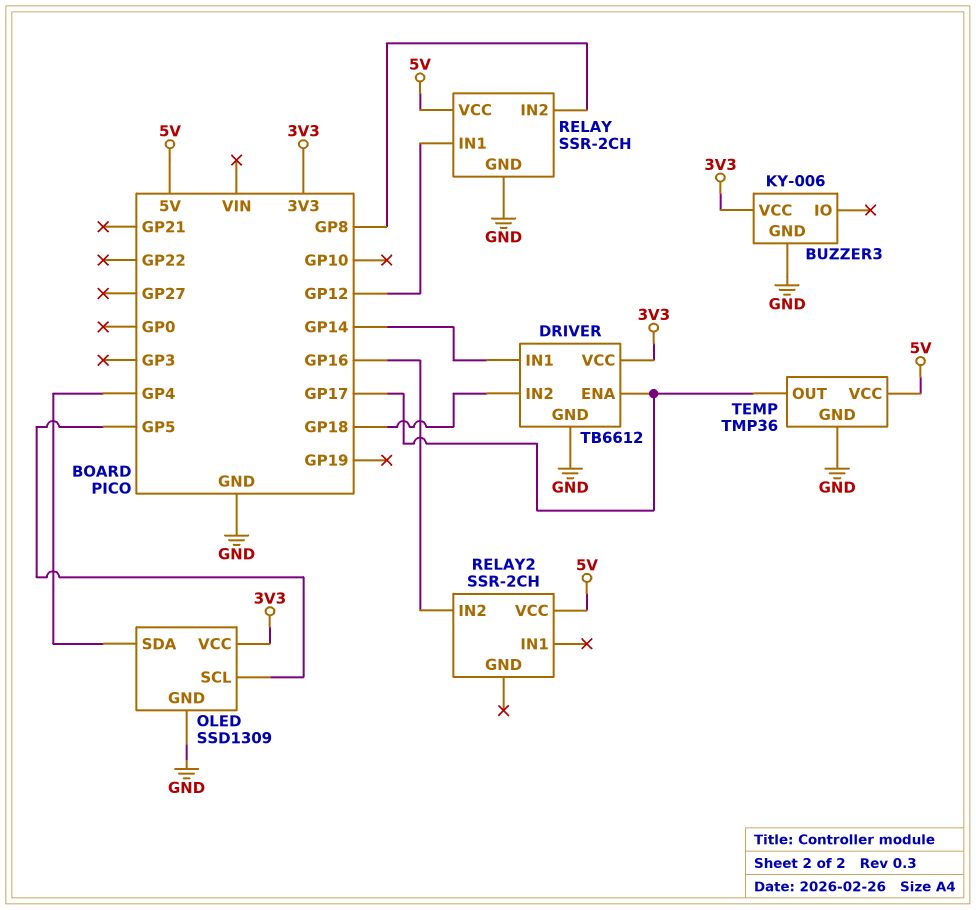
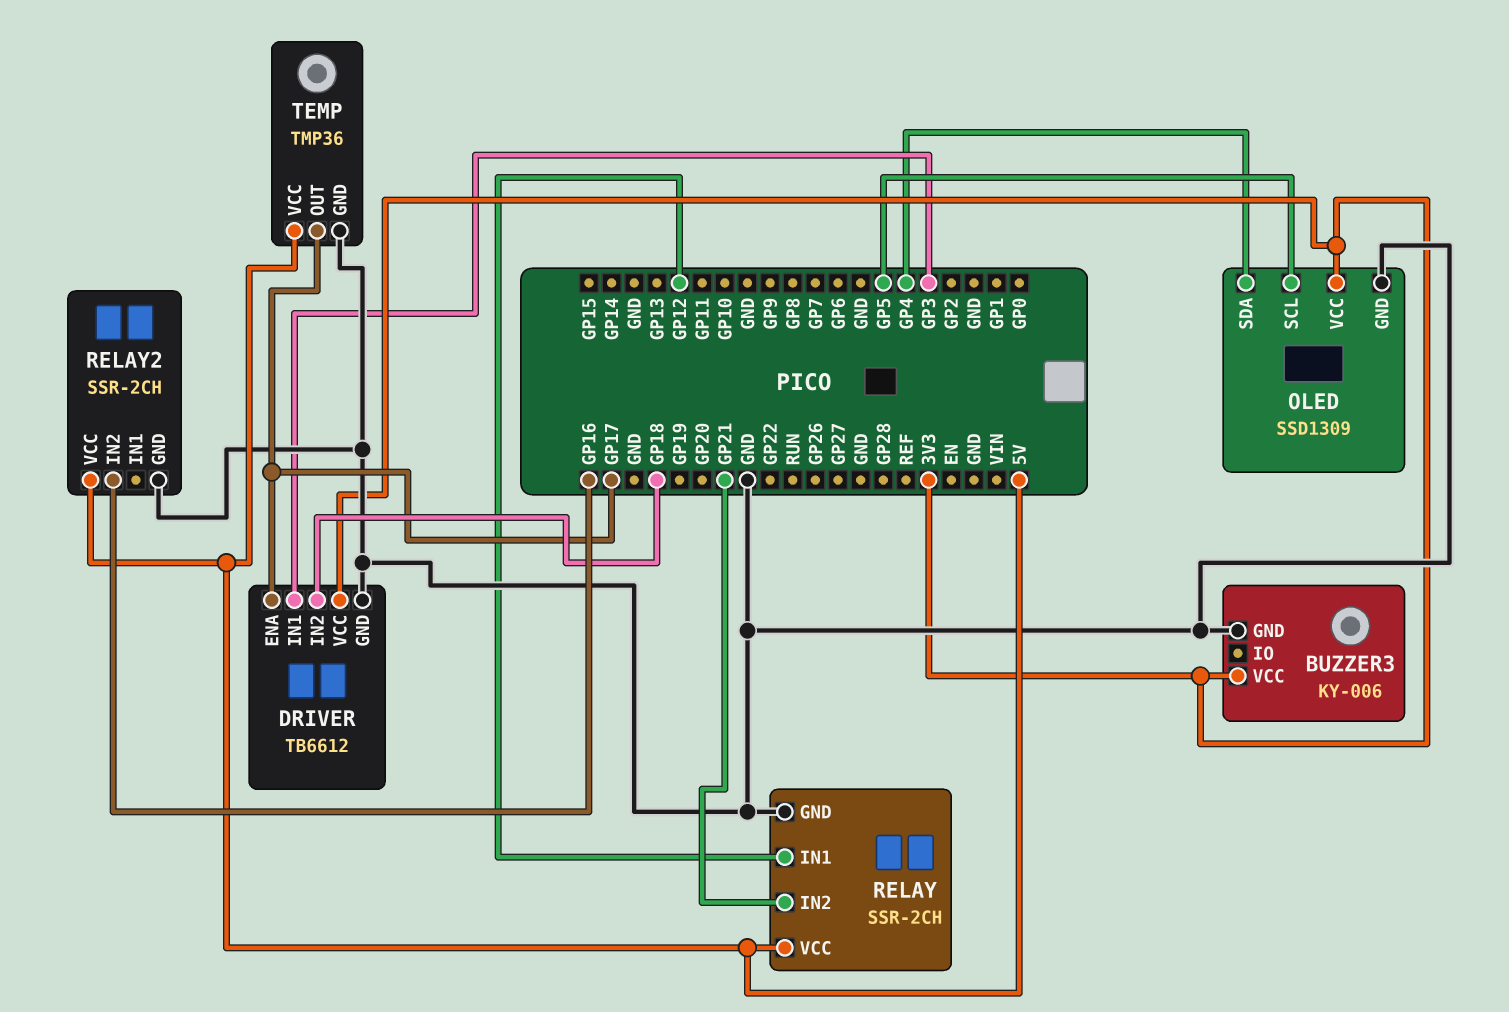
DRIVER pin IN1: GP14 -> GP3
RELAY pin IN2: GP8 -> GP21
RELAY2 pin GND: none -> GND

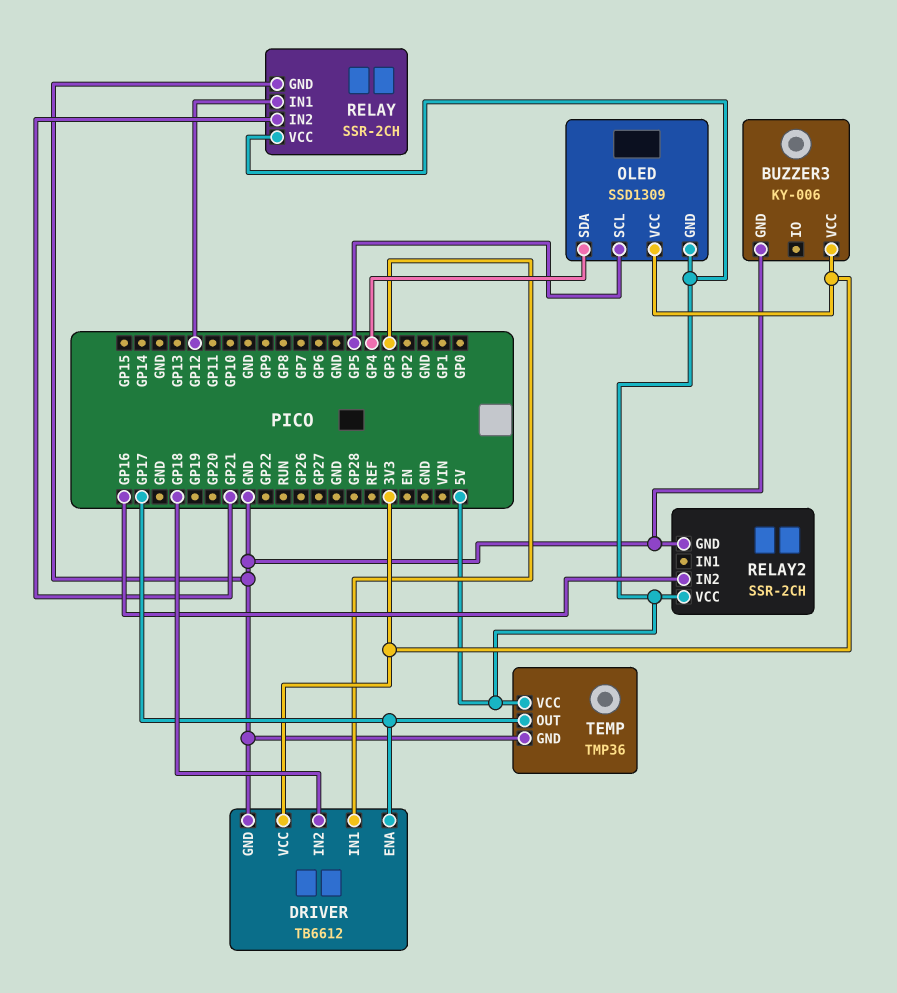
OLED pin GND: GND -> 5V

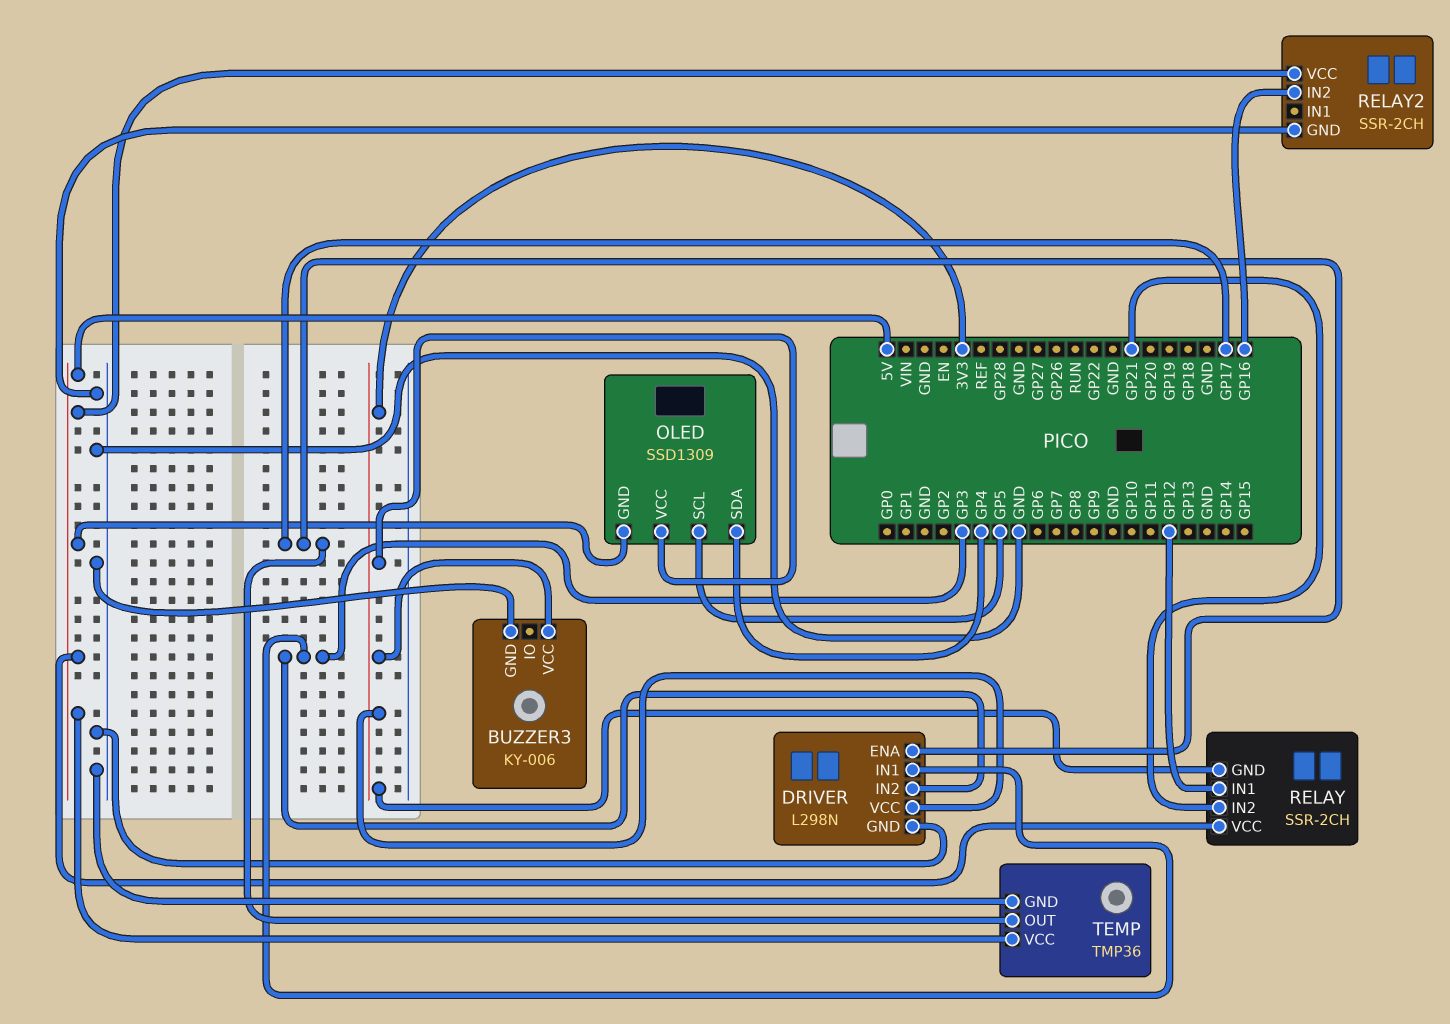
DRIVER: TB6612 -> L298N
DRIVER pin IN2: GP18 -> GP3
RELAY pin GND: GND -> 3V3

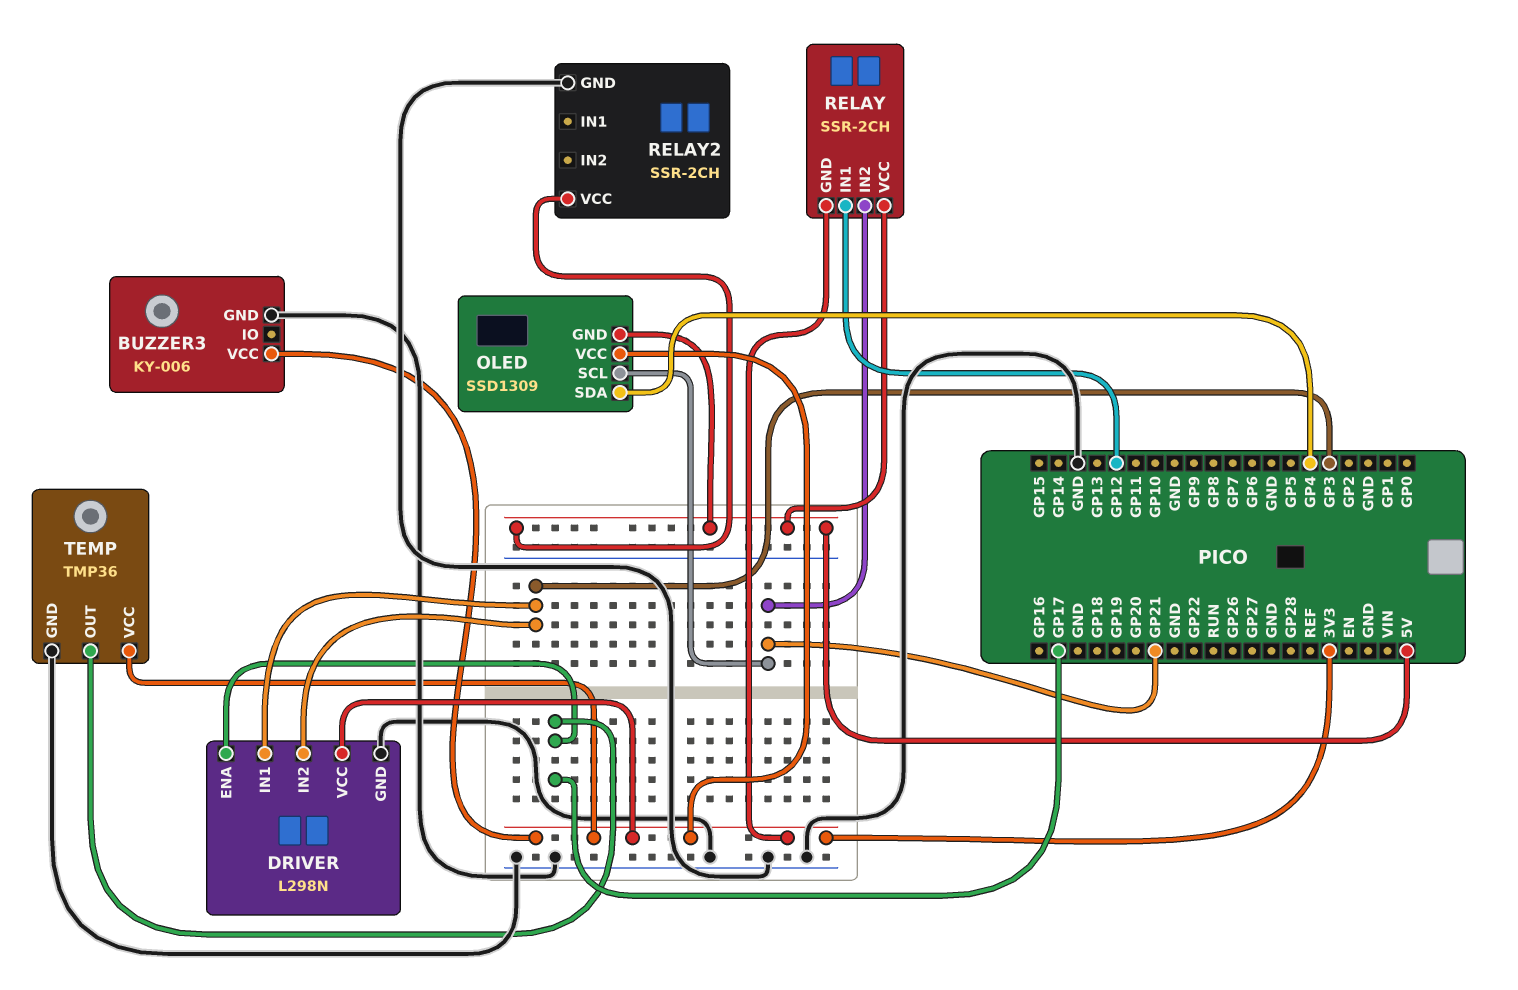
OLED pin SCL: GP5 -> GP21
RELAY2 pin IN2: GP16 -> none
TEMP pin VCC: 5V -> 3V3

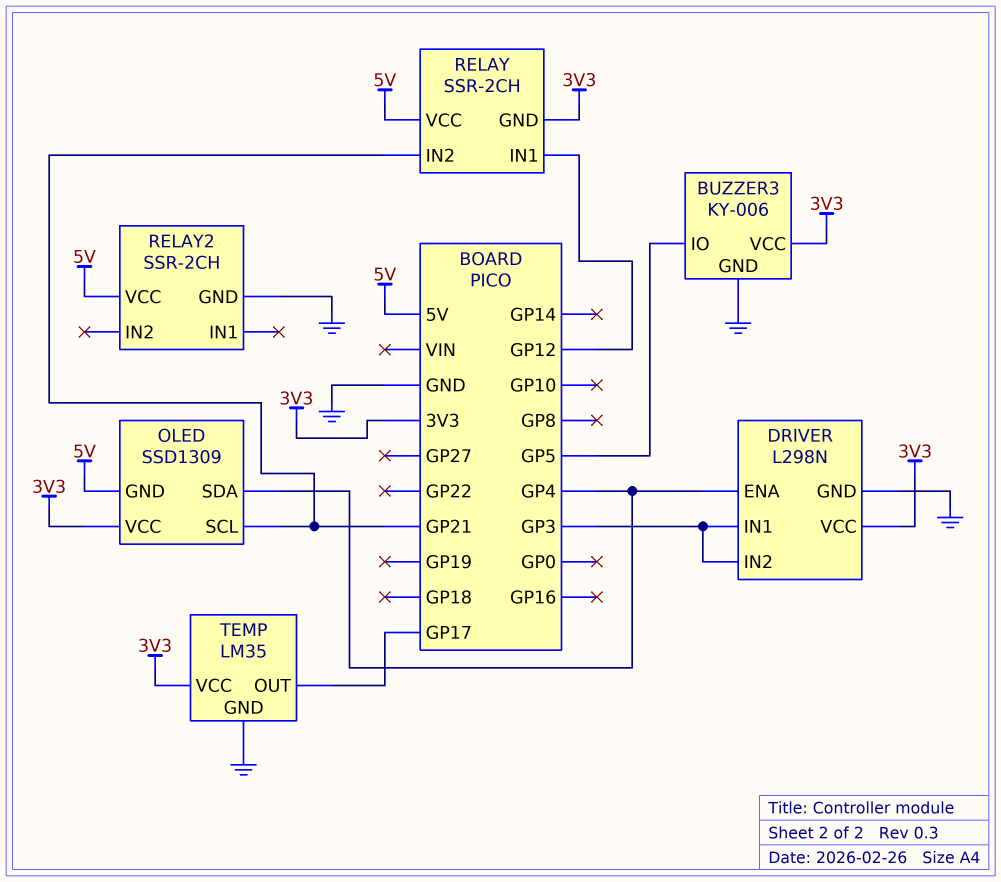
BUZZER3 pin IO: none -> GP5
DRIVER pin ENA: GP17 -> GP4
TEMP: TMP36 -> LM35

